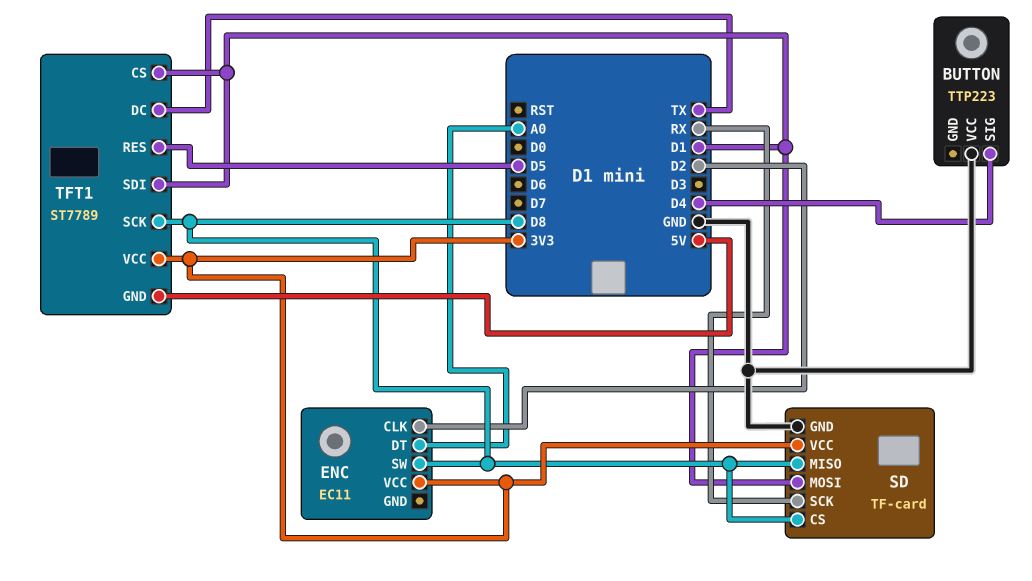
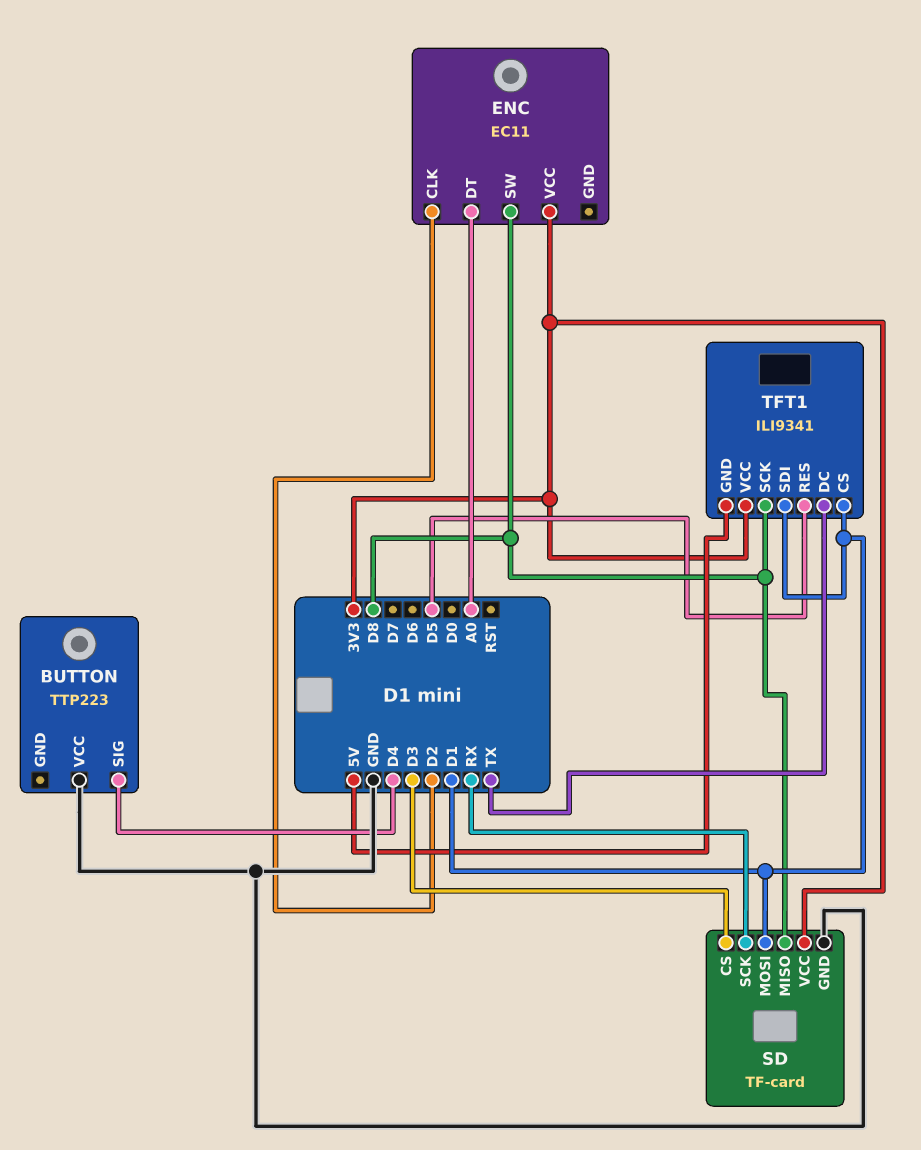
SD pin CS: D8 -> D3
TFT1: ST7789 -> ILI9341

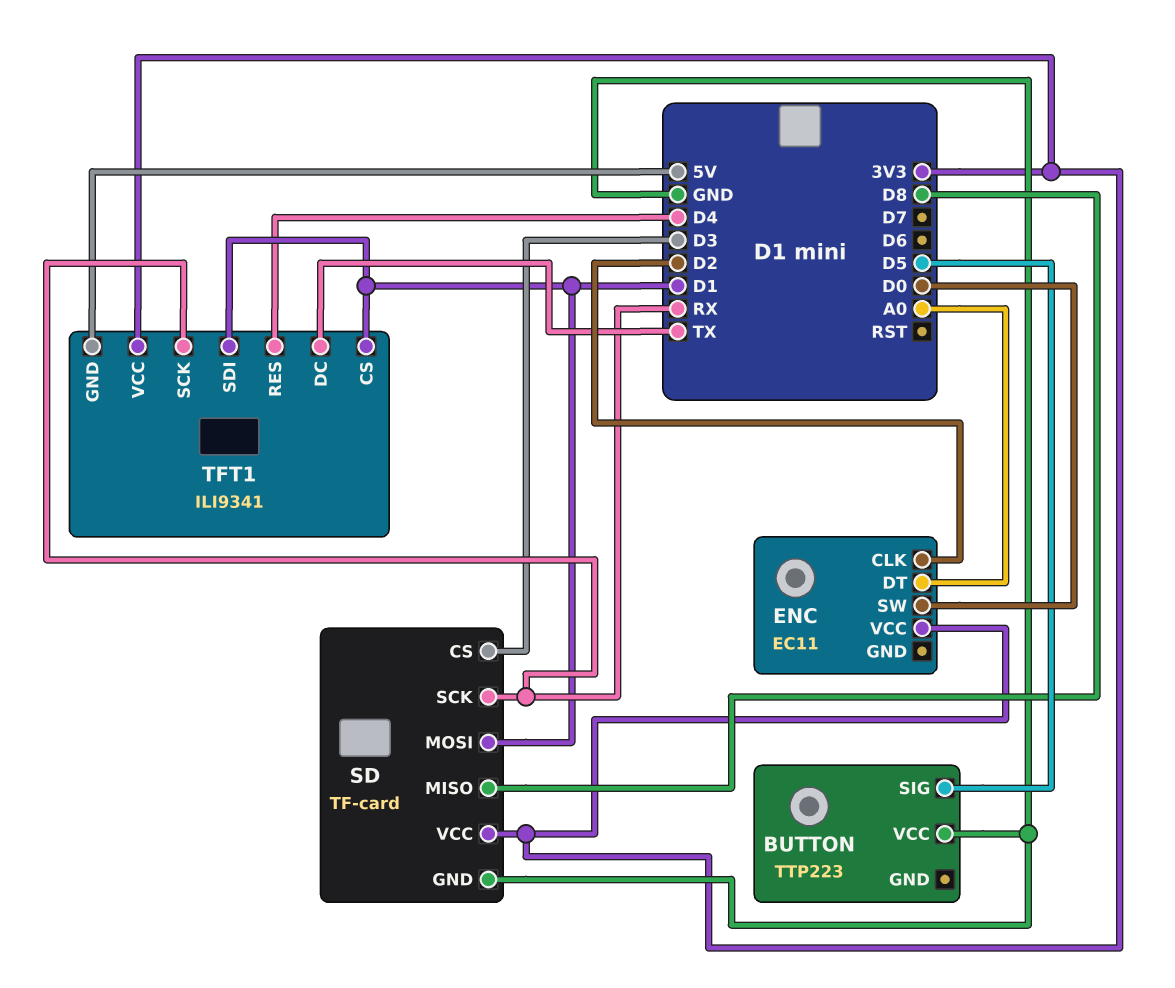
BUTTON pin SIG: D4 -> D5
ENC pin SW: D8 -> D0
TFT1 pin RES: D5 -> D4
TFT1 pin SCK: D8 -> RX

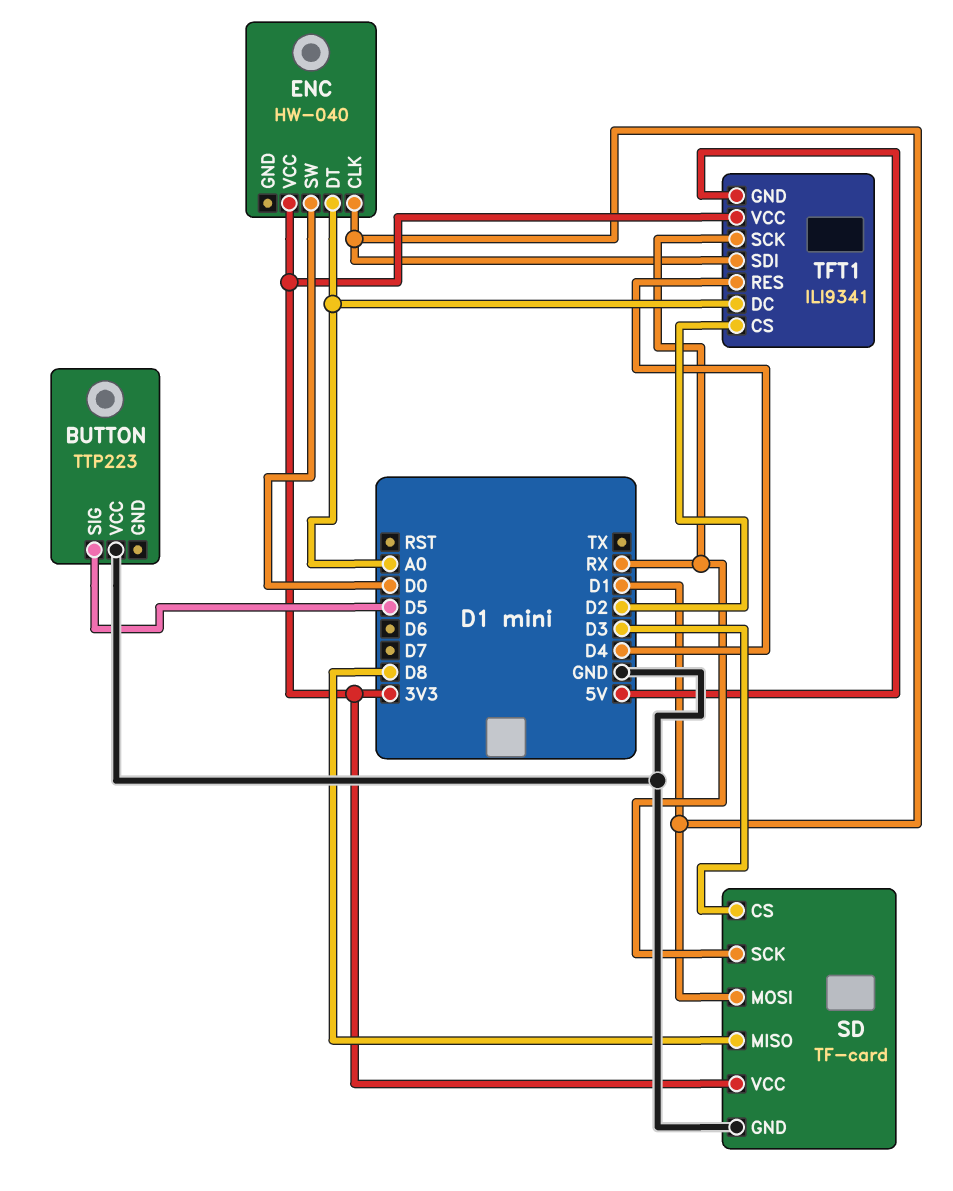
ENC: EC11 -> HW-040
ENC pin CLK: D2 -> D1
TFT1 pin CS: D1 -> D2
TFT1 pin DC: TX -> A0

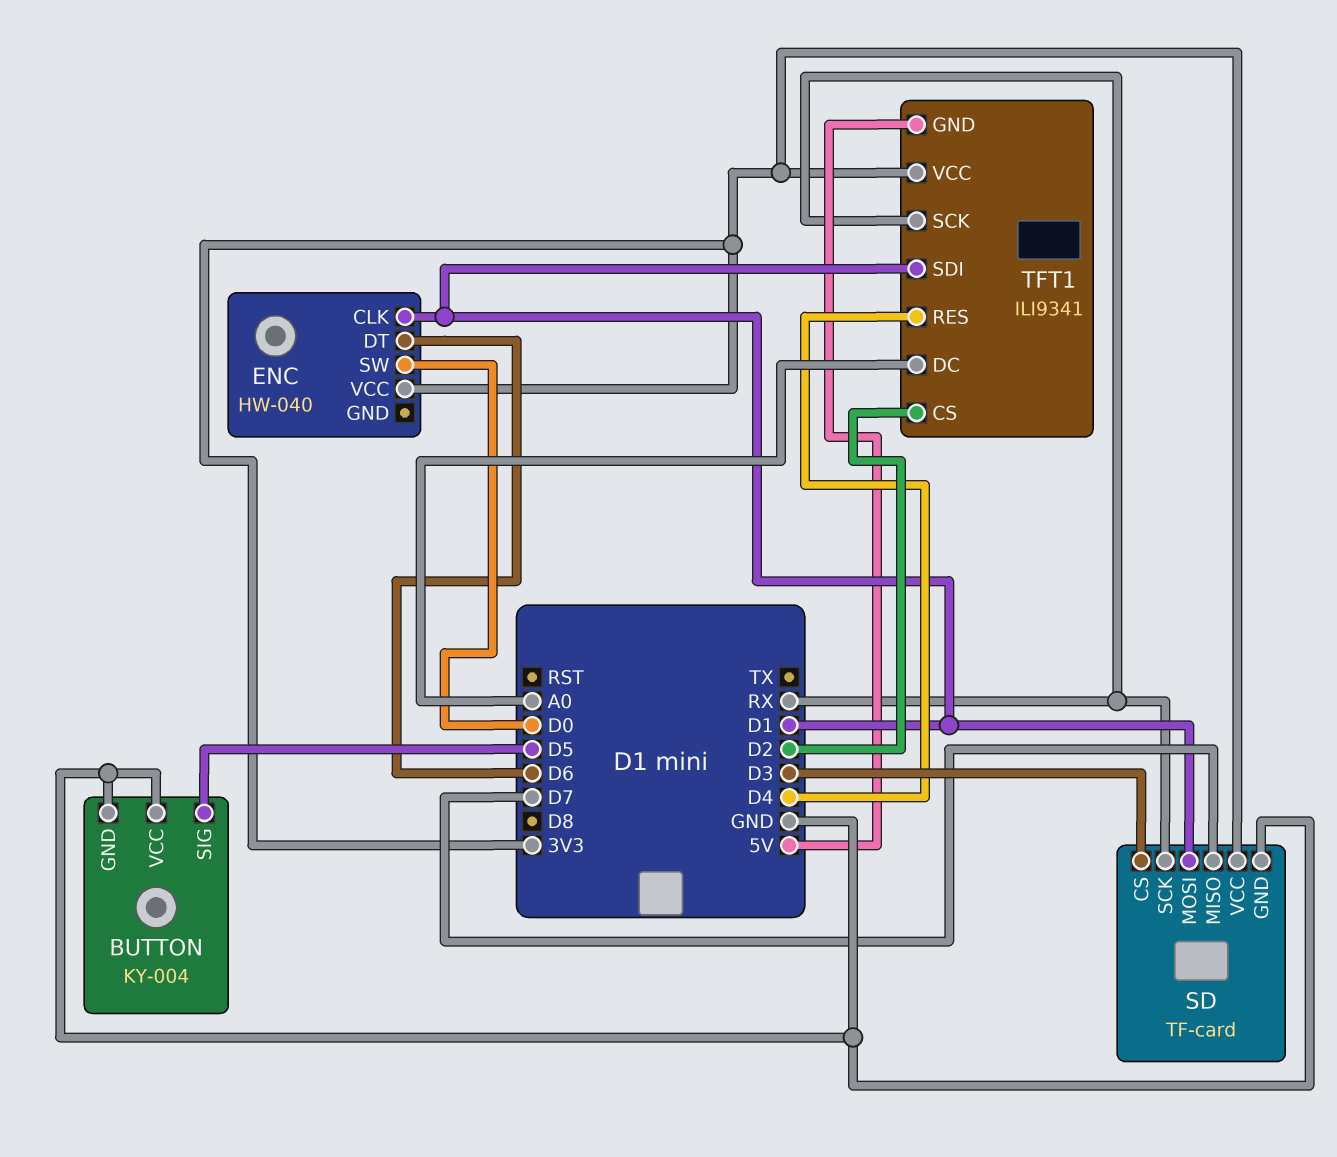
BUTTON: TTP223 -> KY-004
BUTTON pin GND: none -> GND
ENC pin DT: A0 -> D6
SD pin MISO: D8 -> D7

